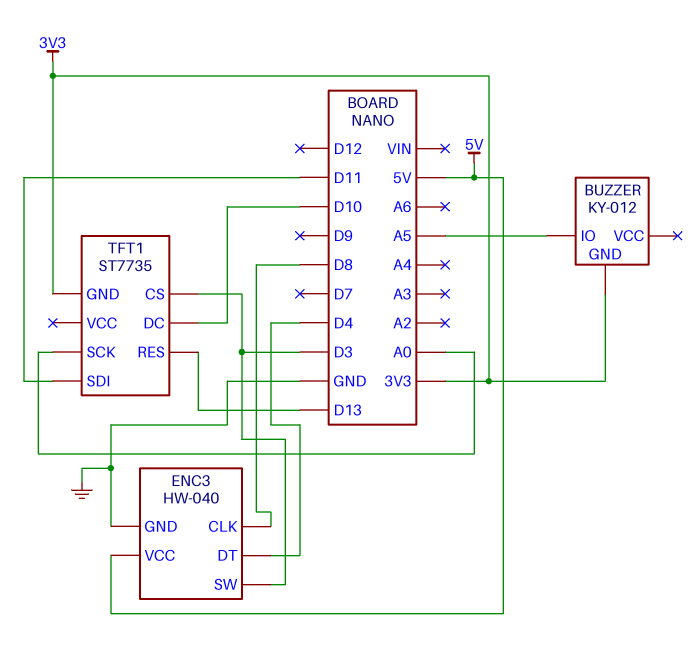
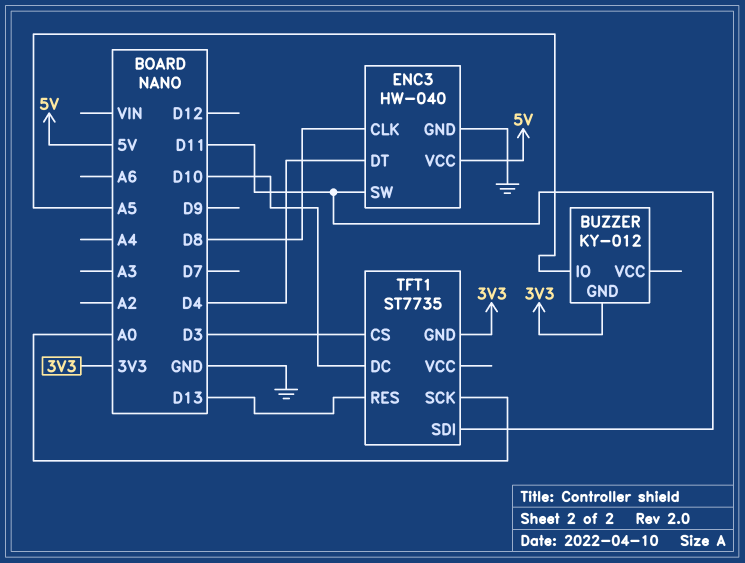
ENC3 pin SW: D3 -> D11

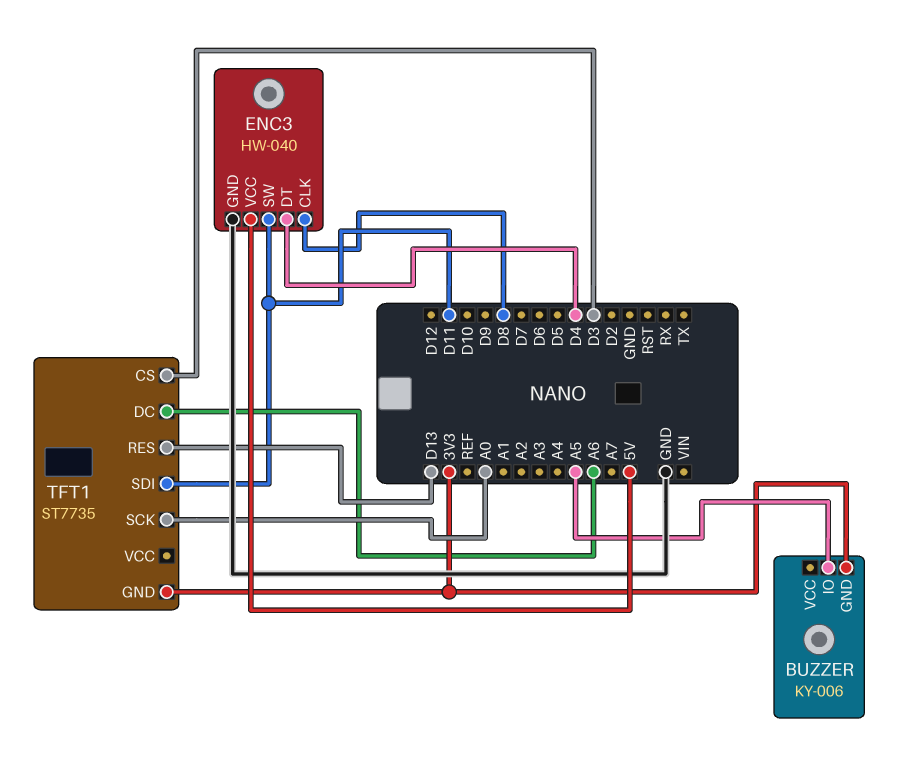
BUZZER: KY-012 -> KY-006
TFT1 pin DC: D10 -> A6

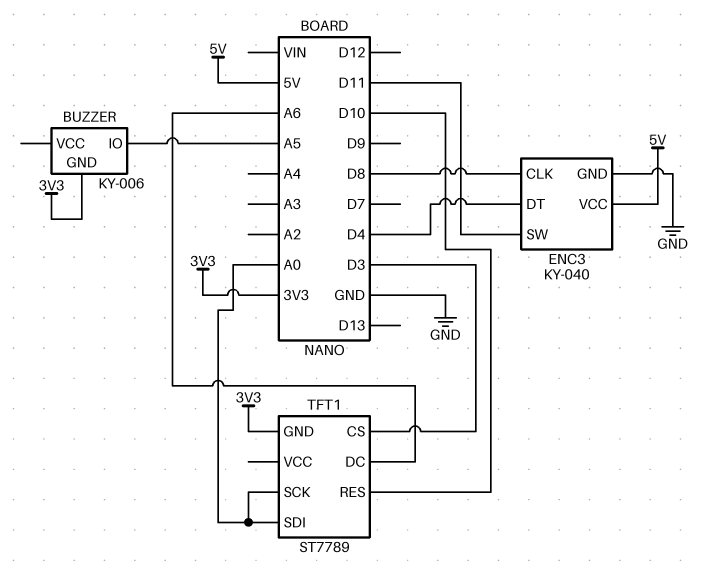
ENC3: HW-040 -> KY-040
TFT1: ST7735 -> ST7789
TFT1 pin RES: D13 -> D10
TFT1 pin SDI: D11 -> A0

